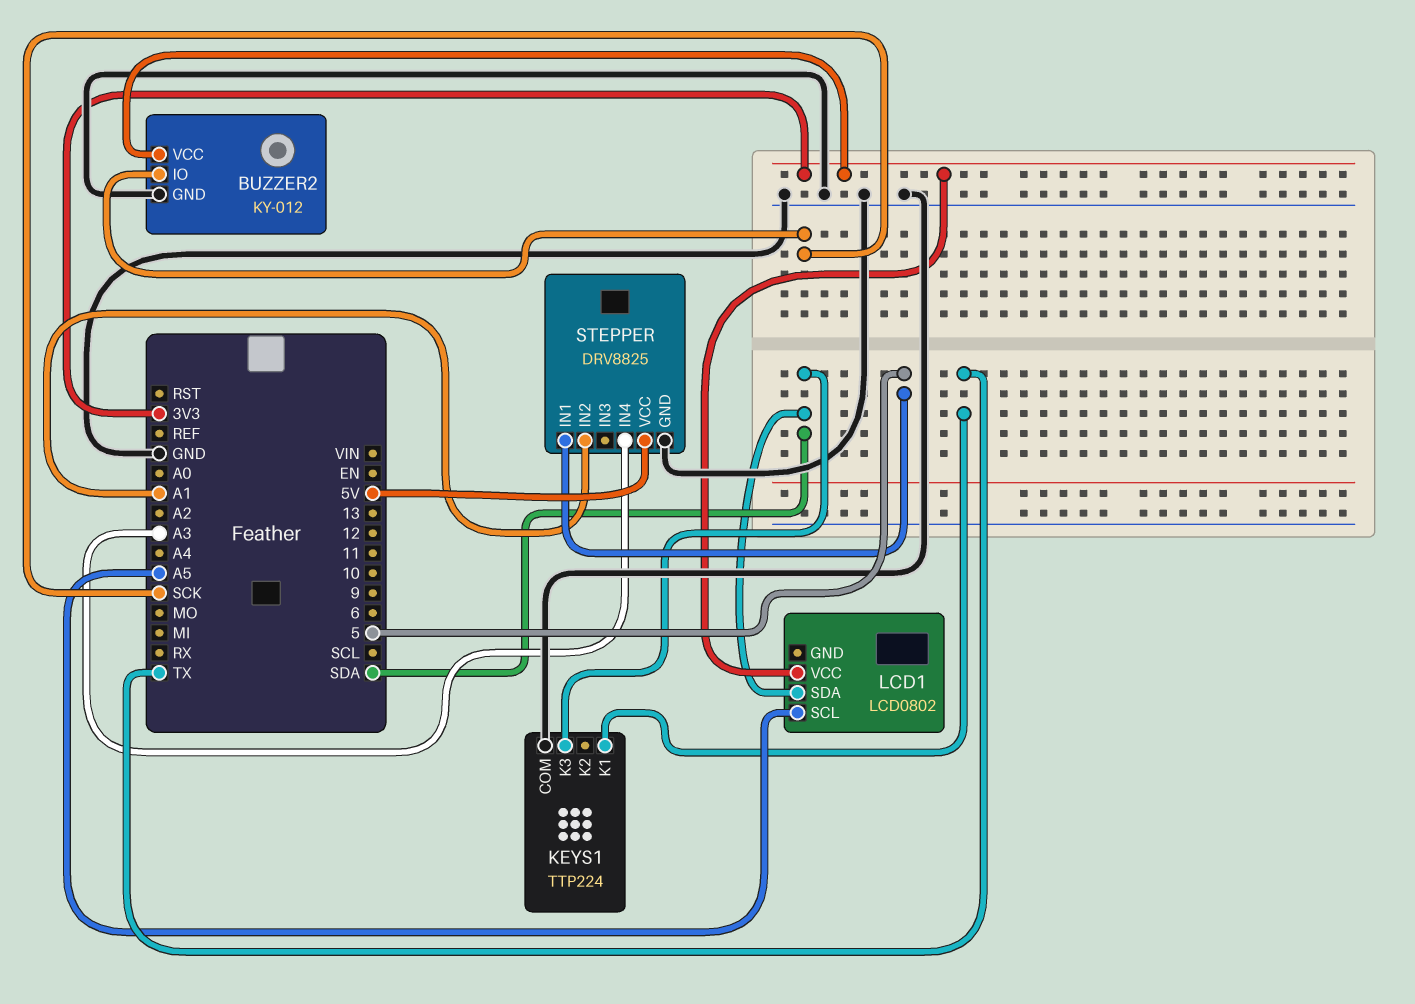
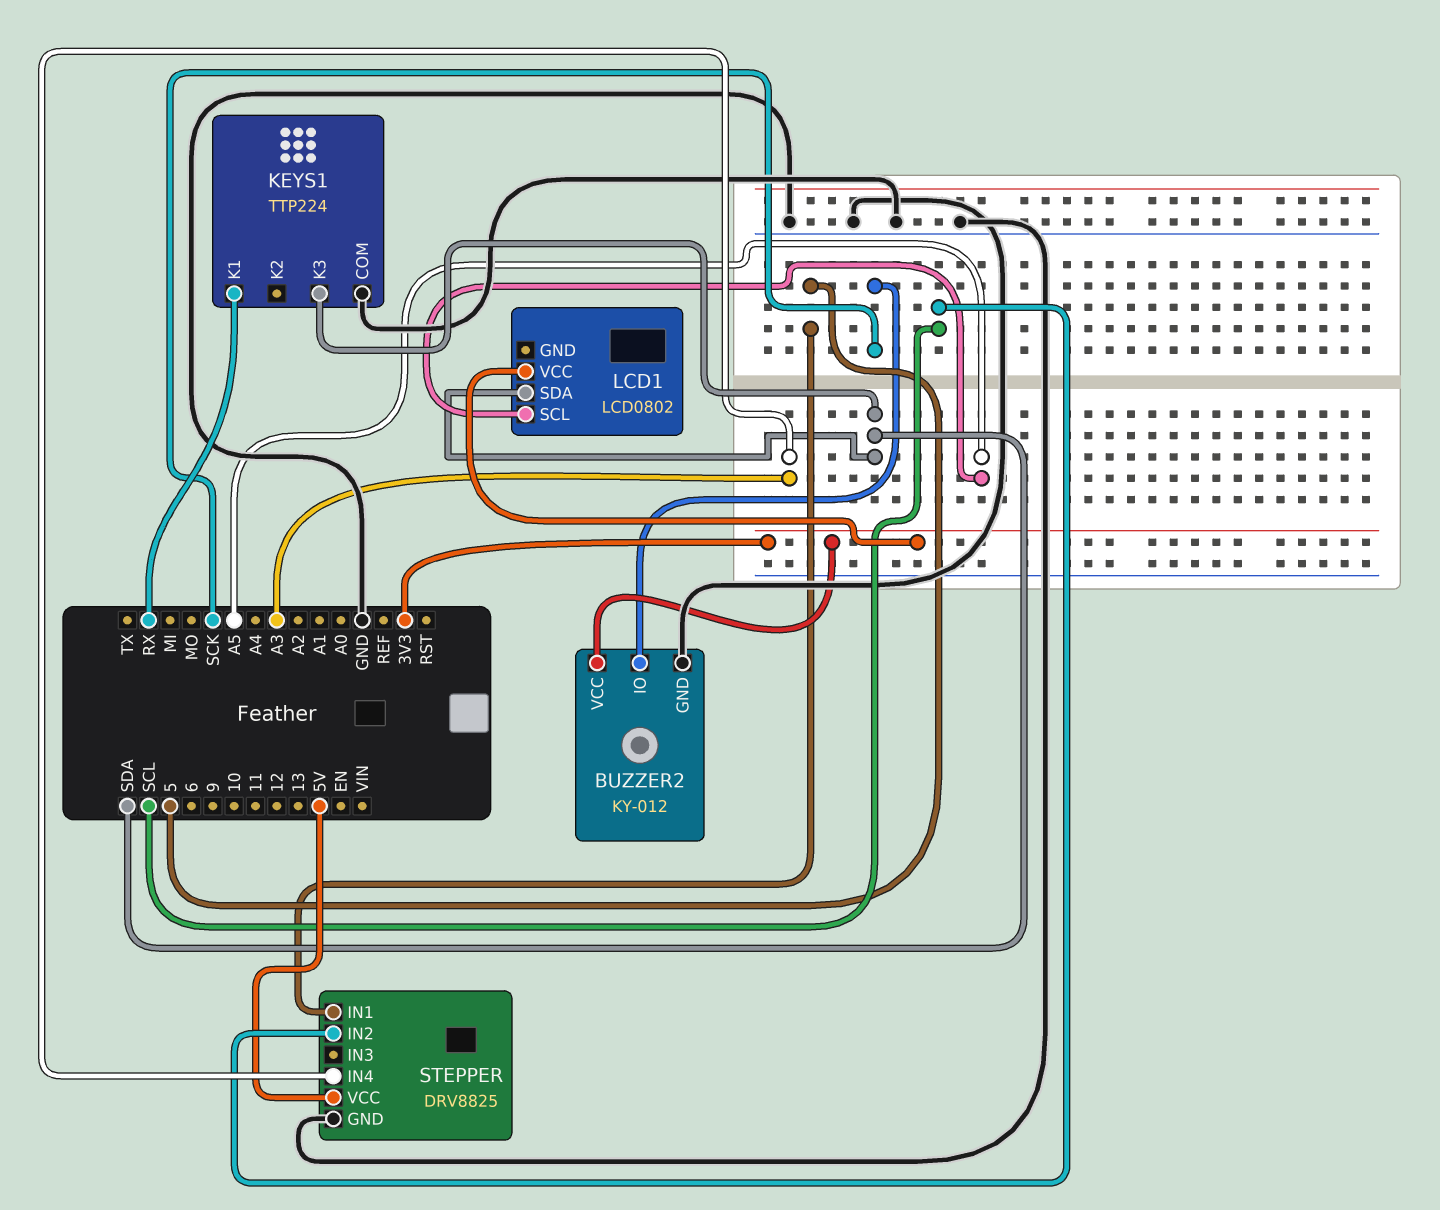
KEYS1 pin K1: TX -> RX
STEPPER pin IN2: A1 -> SCL

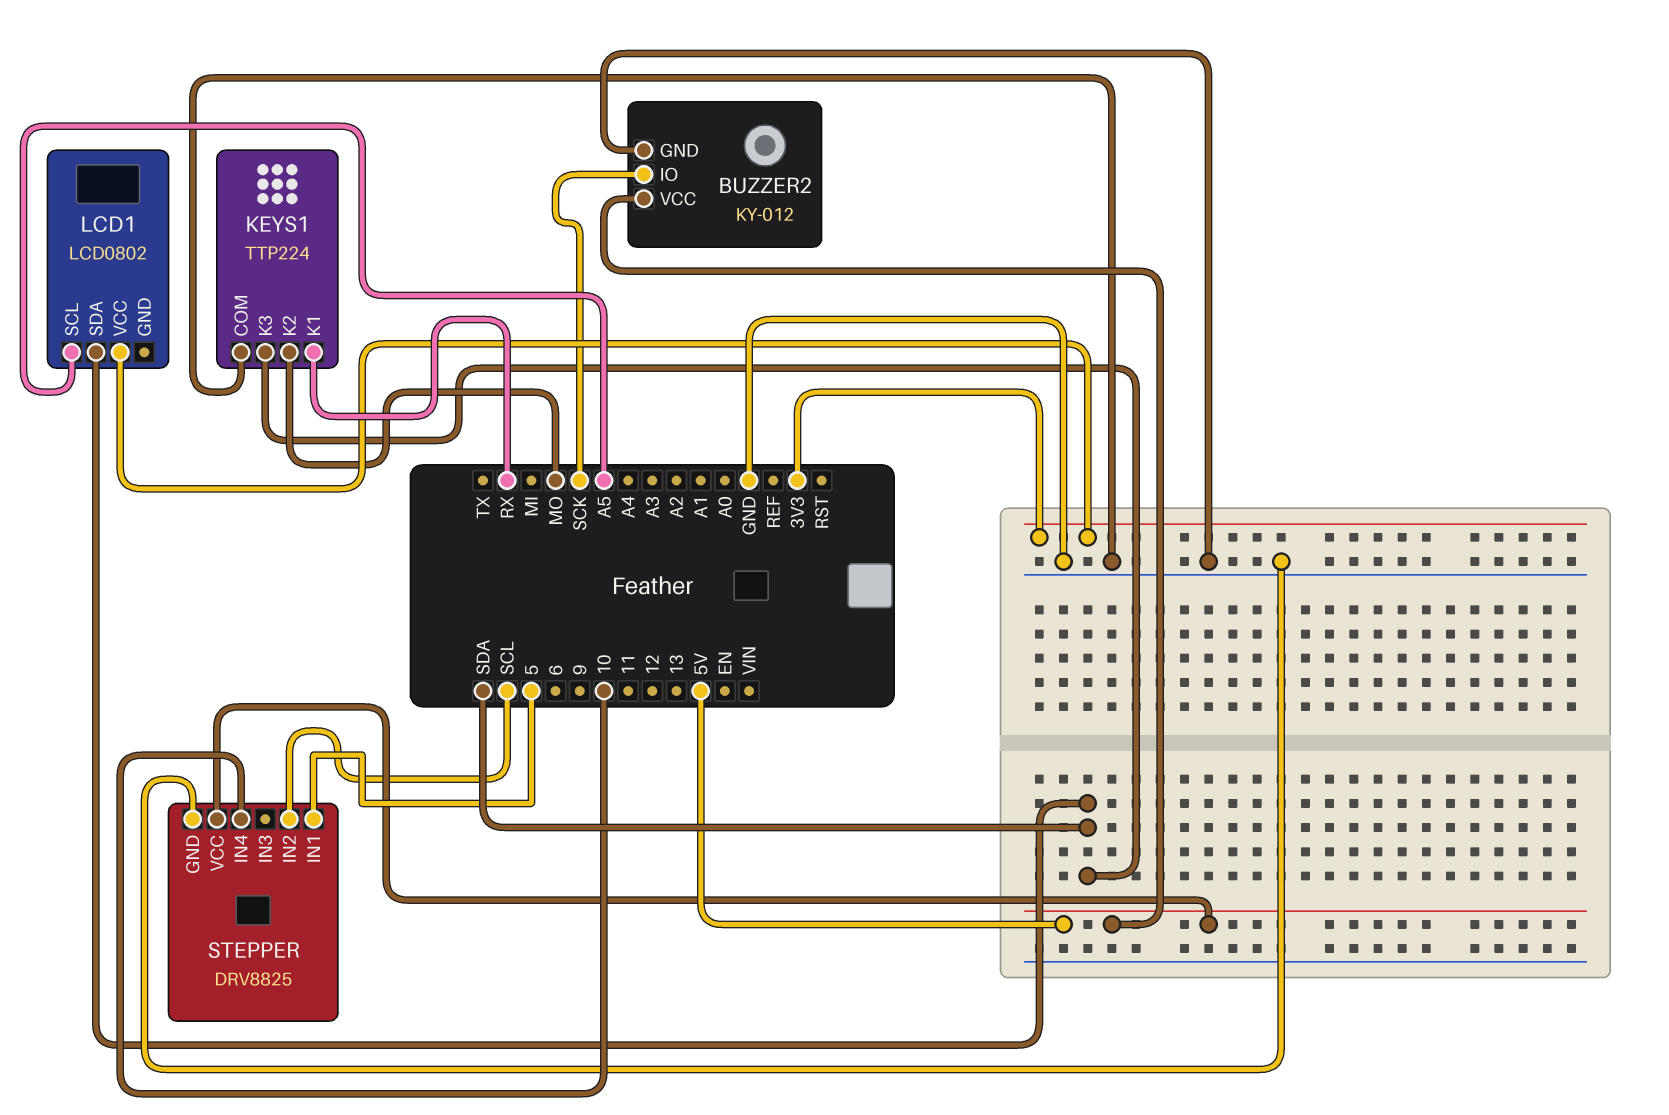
BUZZER2 pin VCC: 3V3 -> 5V
KEYS1 pin K2: none -> MO
STEPPER pin IN4: A3 -> 10

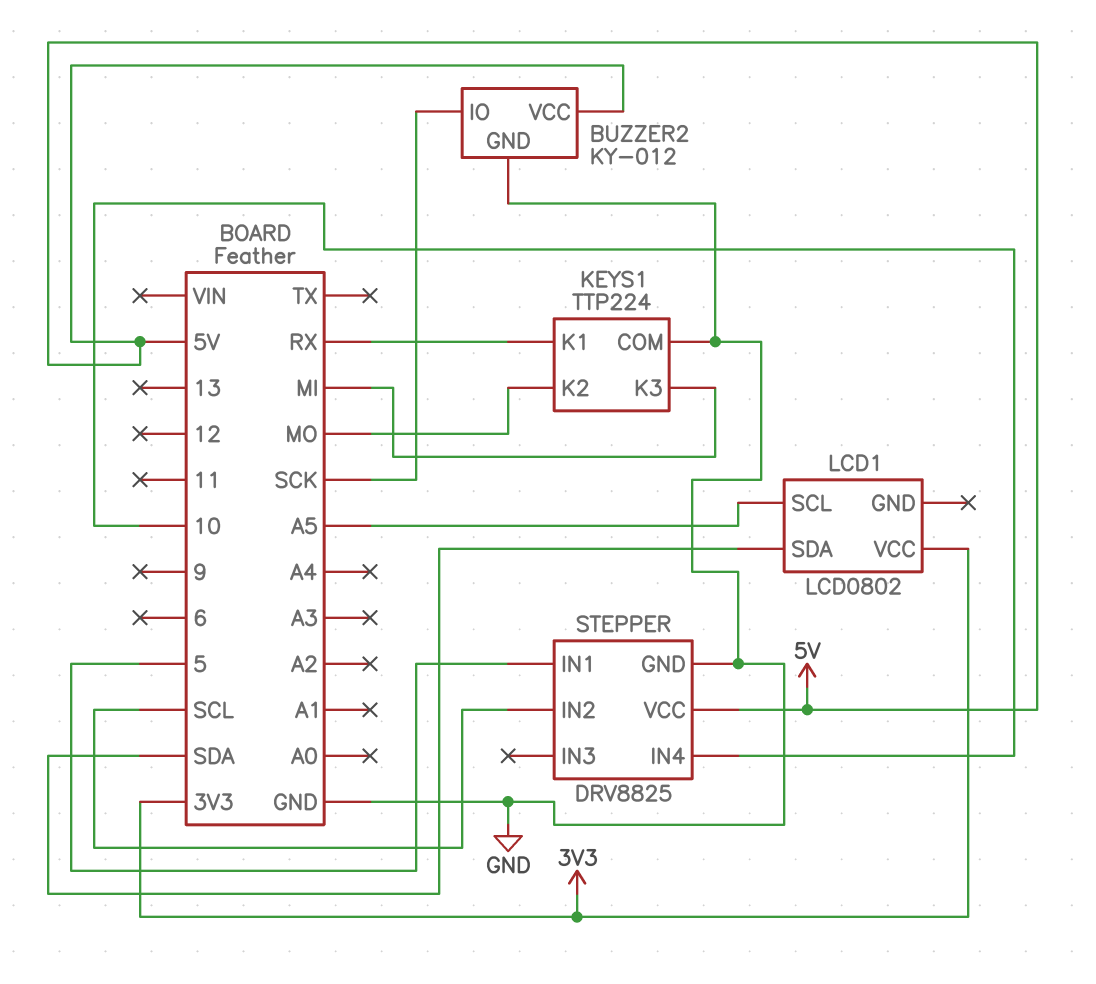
KEYS1 pin K3: SDA -> MI

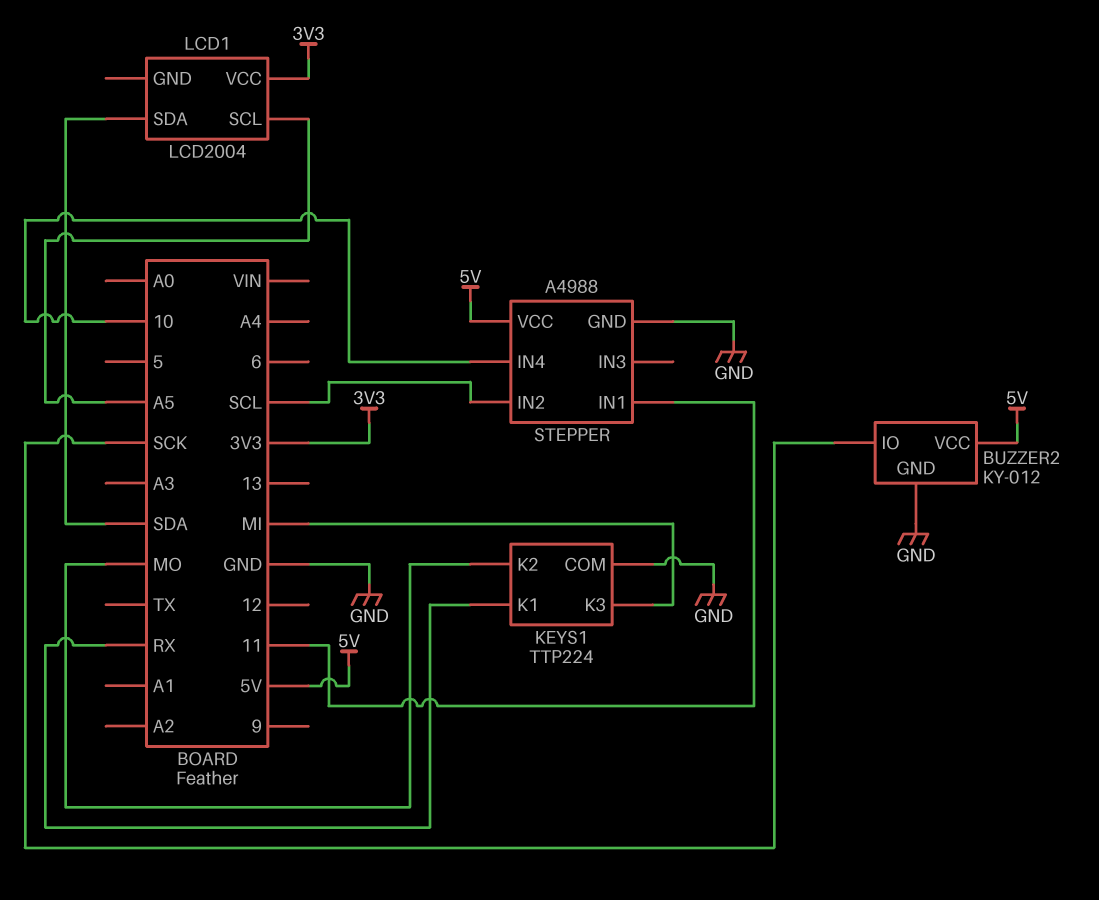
LCD1: LCD0802 -> LCD2004
STEPPER: DRV8825 -> A4988
STEPPER pin IN1: 5 -> 11

